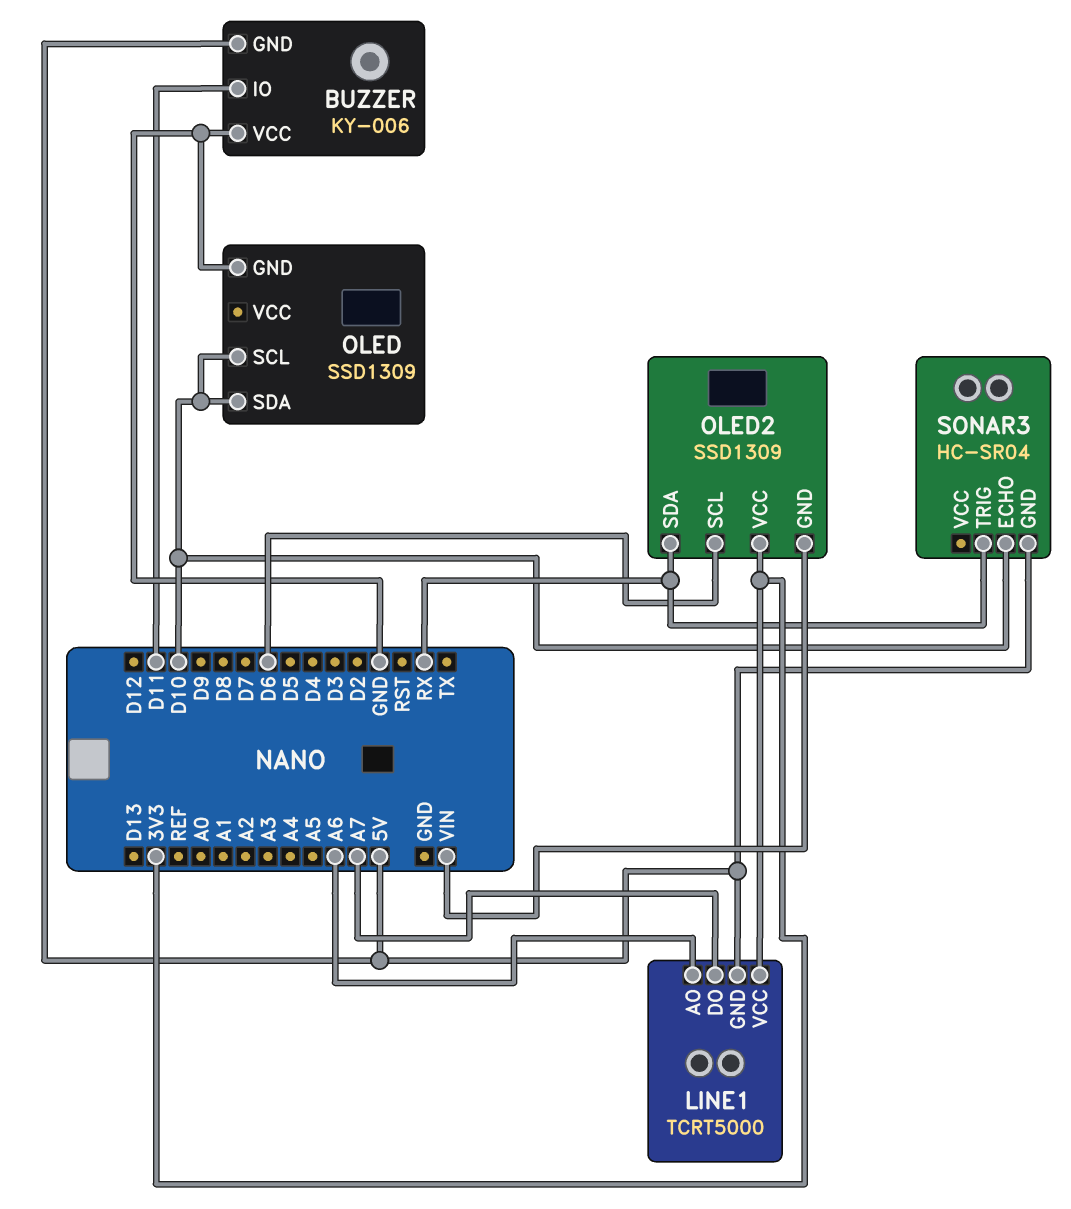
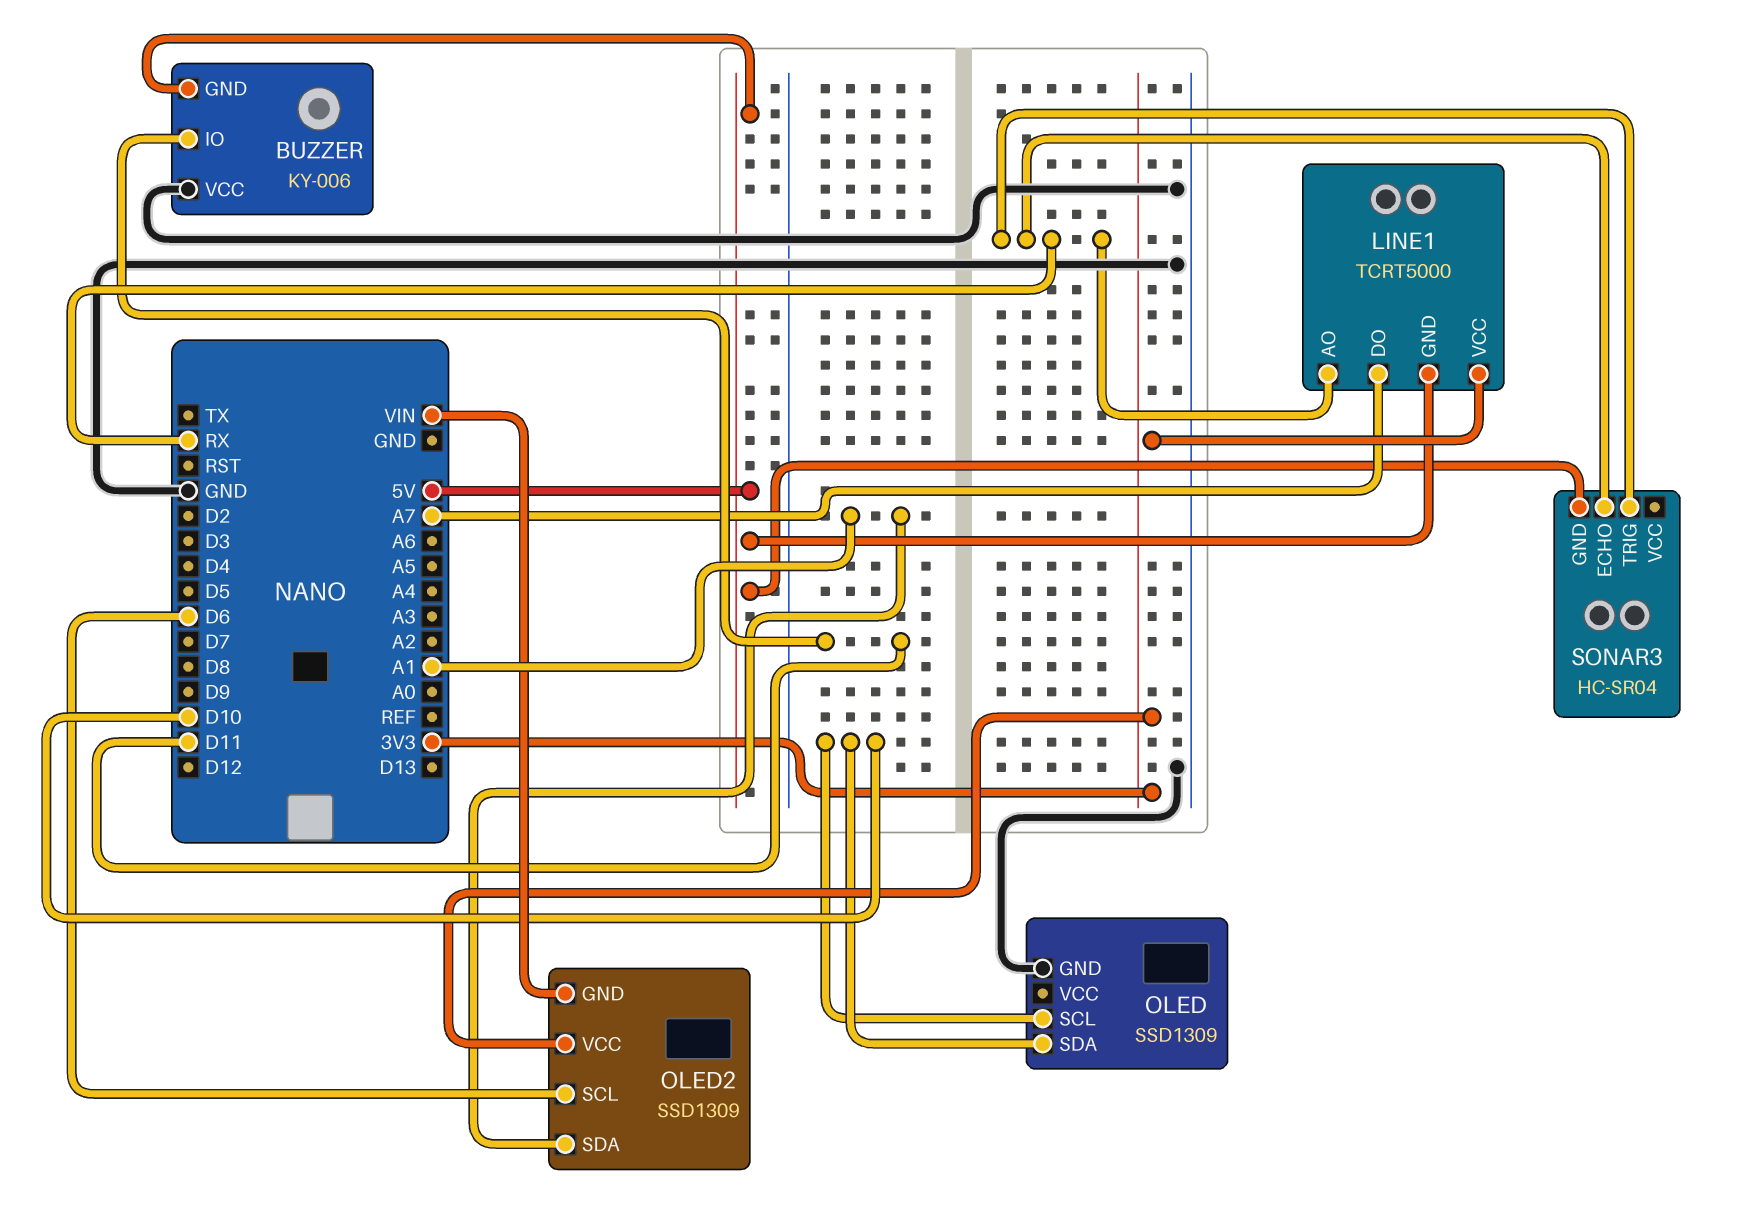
LINE1 pin AO: A6 -> RX
OLED2 pin SDA: RX -> A1
SONAR3 pin ECHO: D10 -> RX

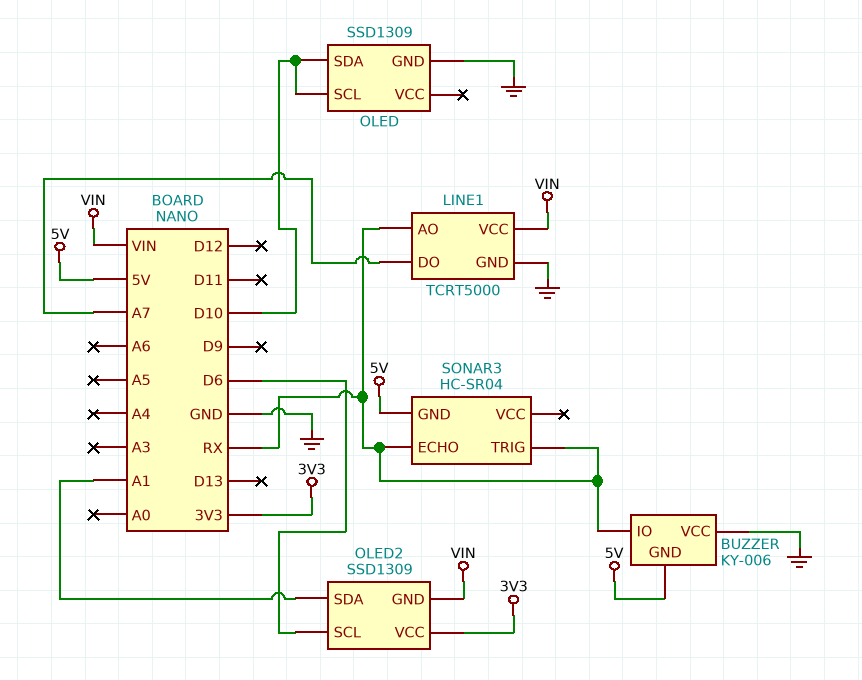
BUZZER pin IO: D11 -> RX
LINE1 pin GND: 5V -> GND
LINE1 pin VCC: 3V3 -> VIN

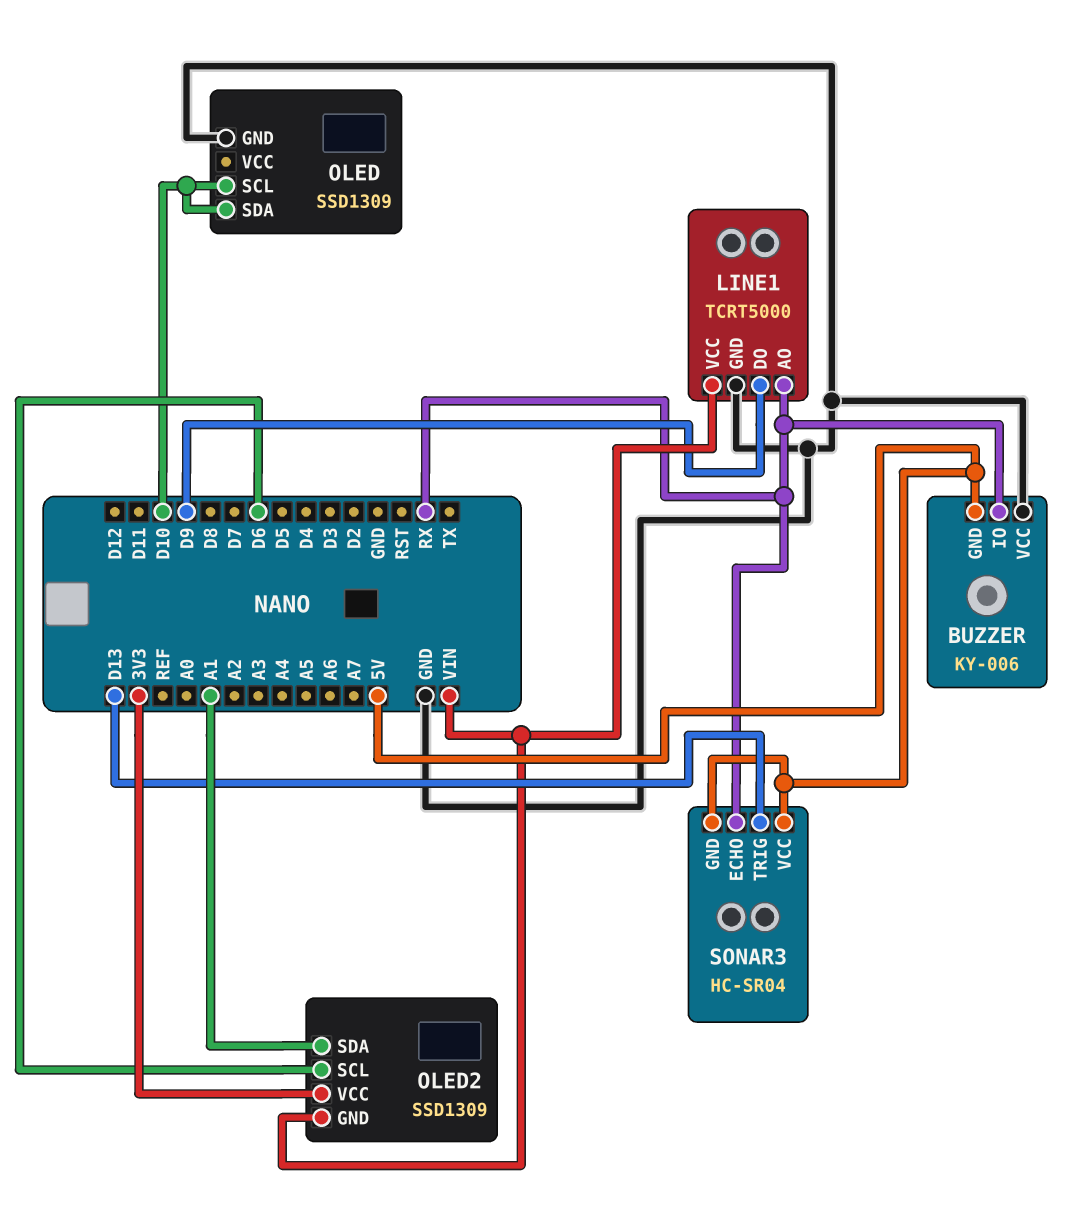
LINE1 pin DO: A7 -> D9
SONAR3 pin TRIG: RX -> D13
SONAR3 pin VCC: none -> 5V

